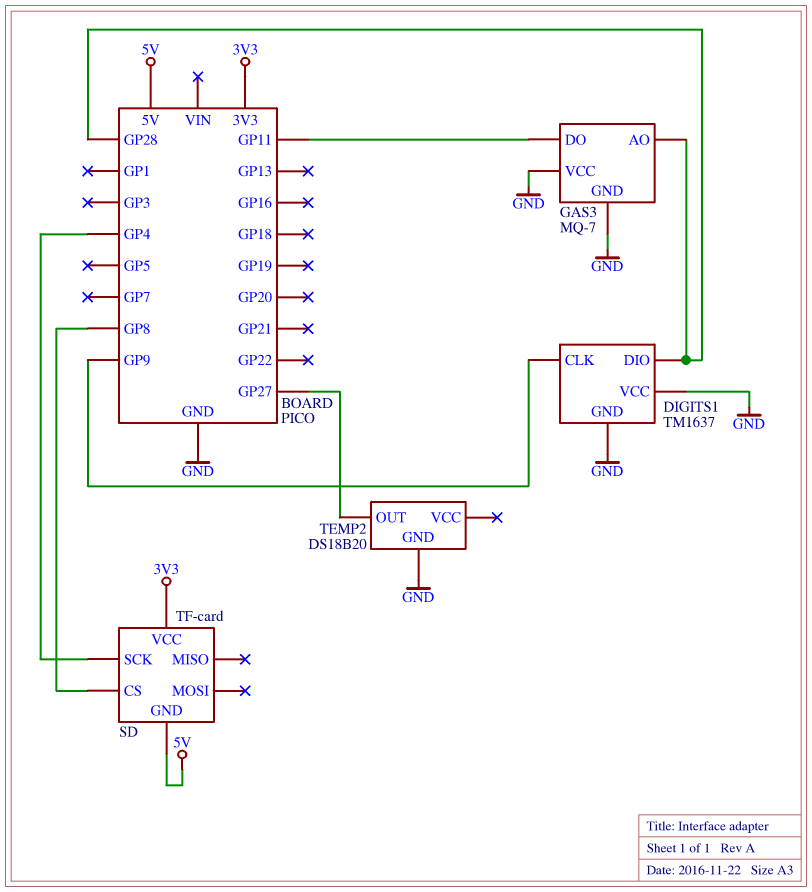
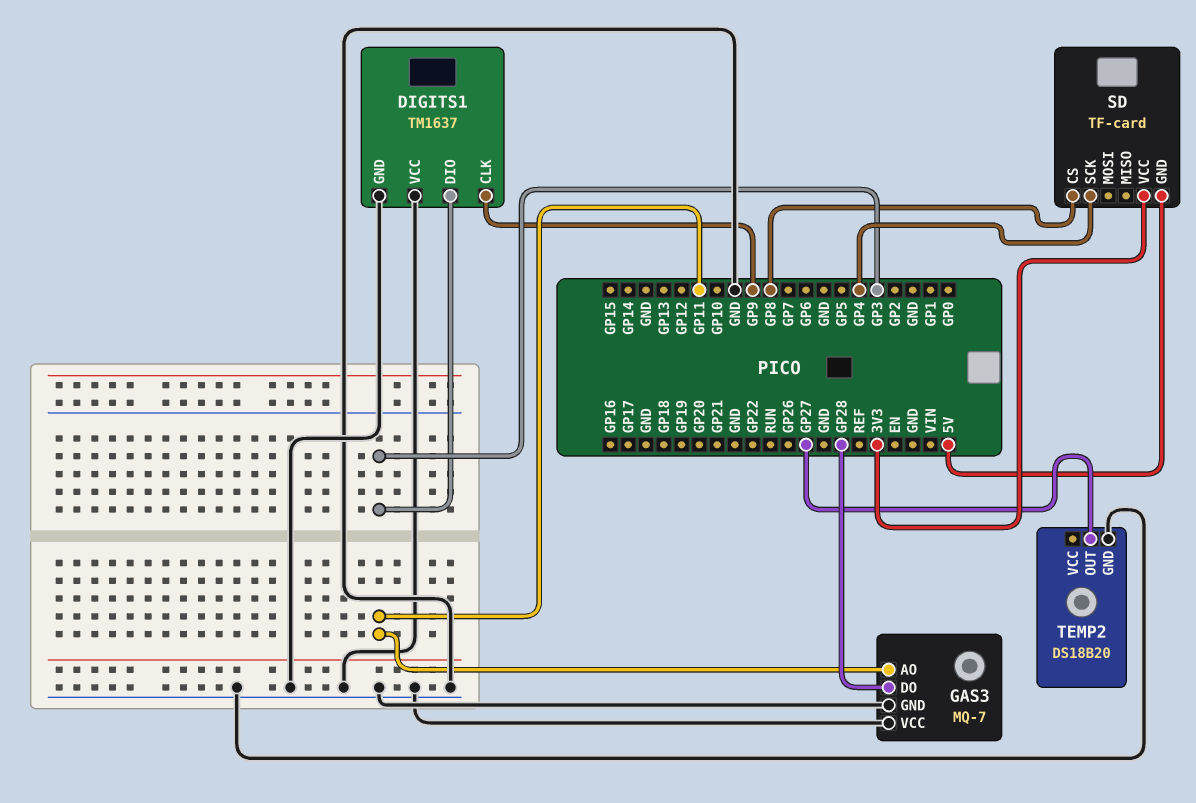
DIGITS1 pin DIO: GP28 -> GP3
GAS3 pin AO: GP28 -> GP11
GAS3 pin DO: GP11 -> GP28

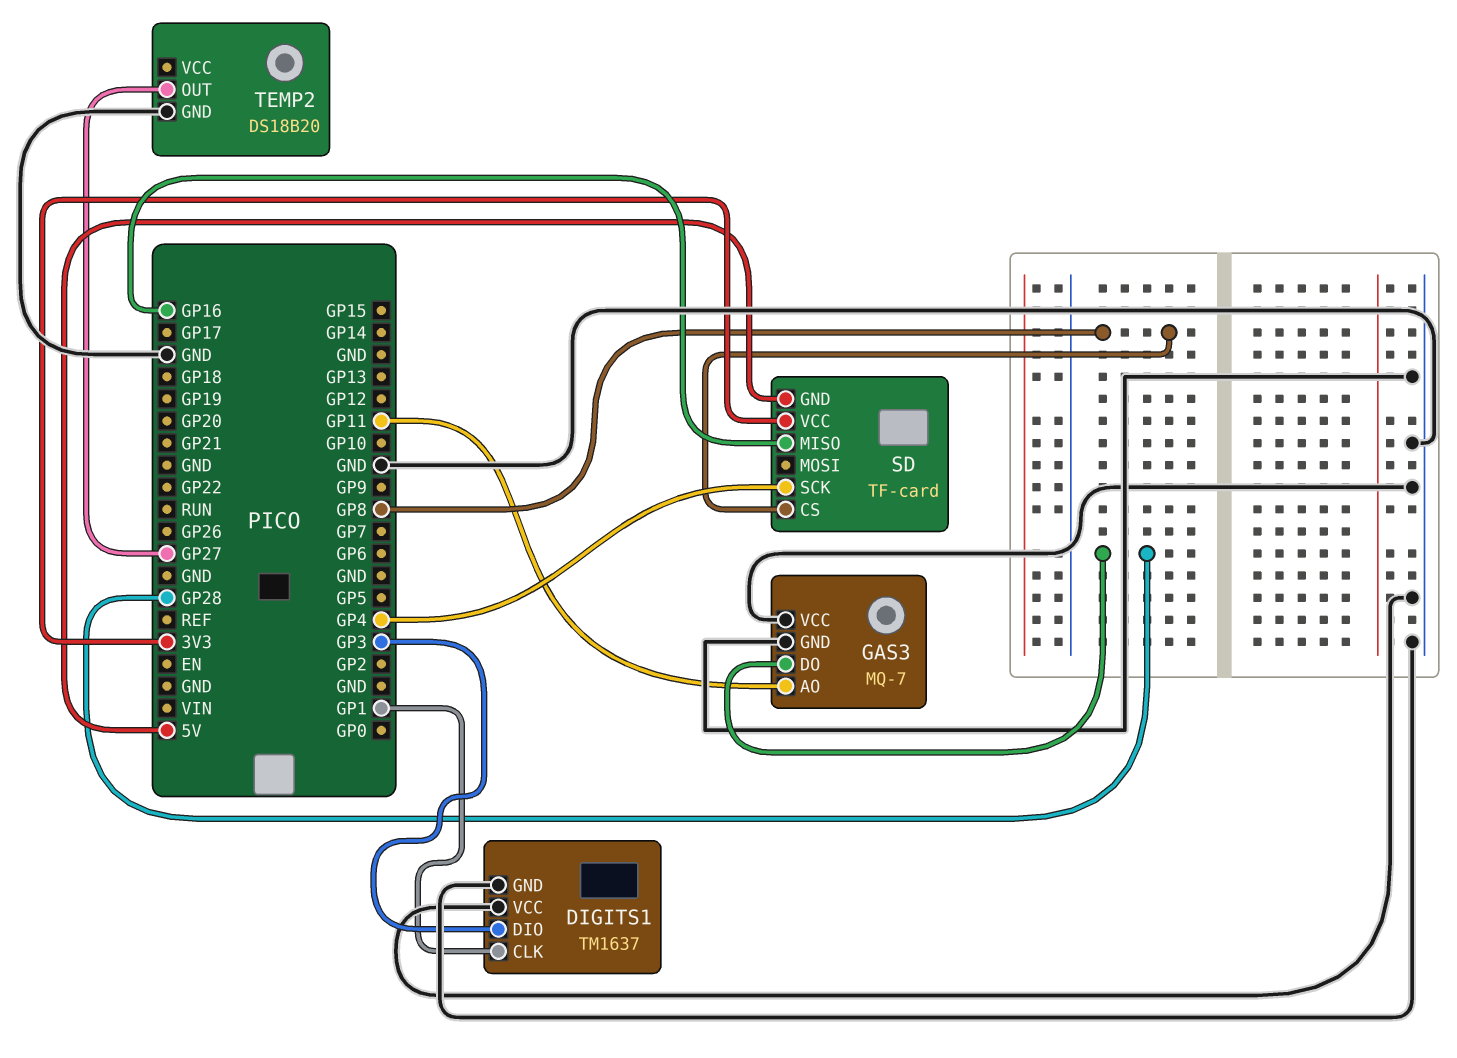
DIGITS1 pin CLK: GP9 -> GP1
SD pin MISO: none -> GP16

